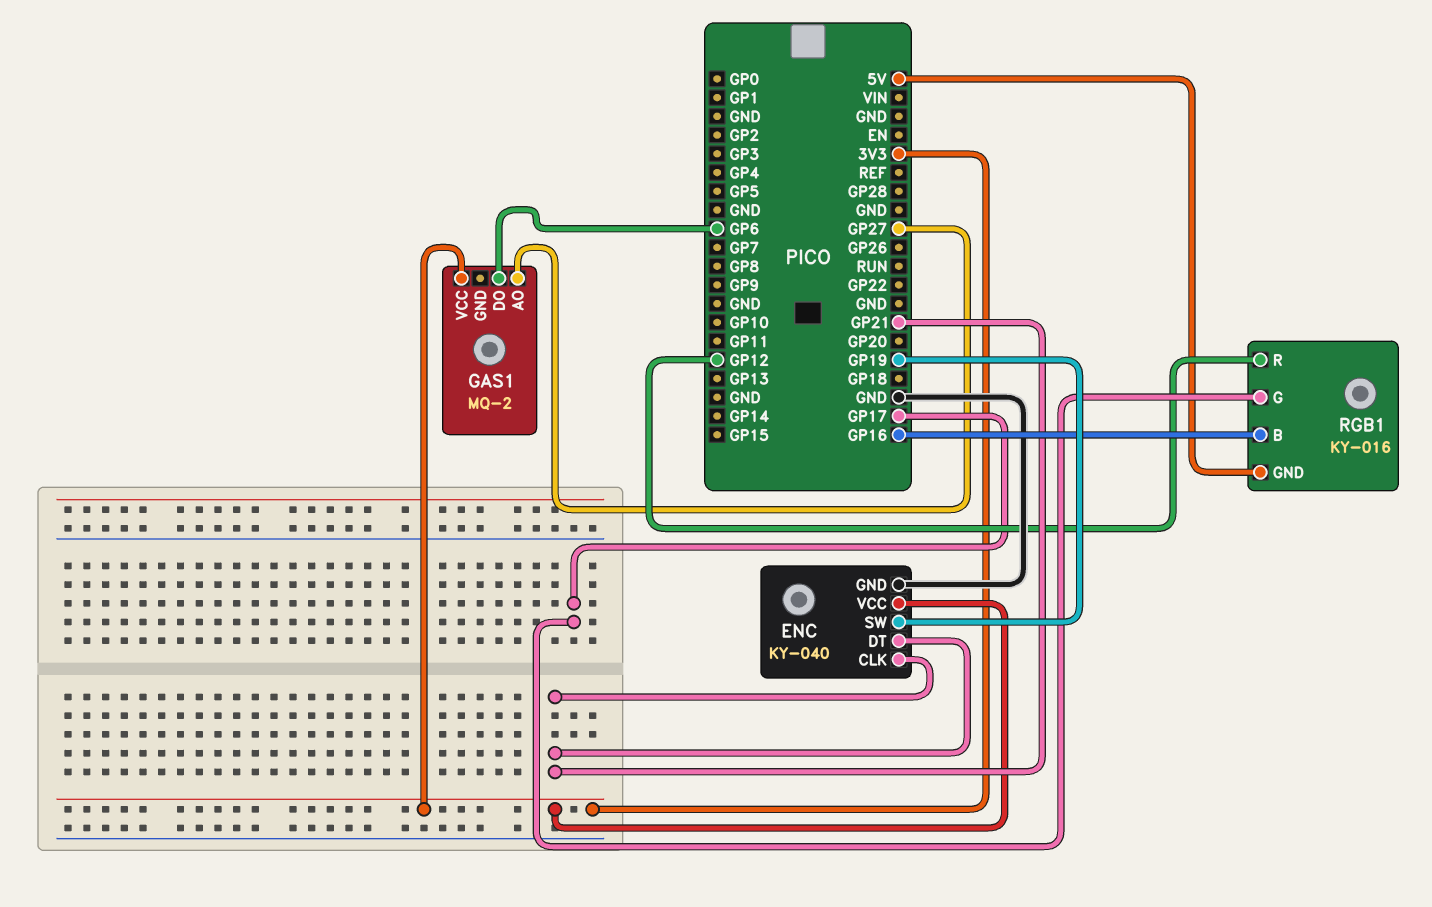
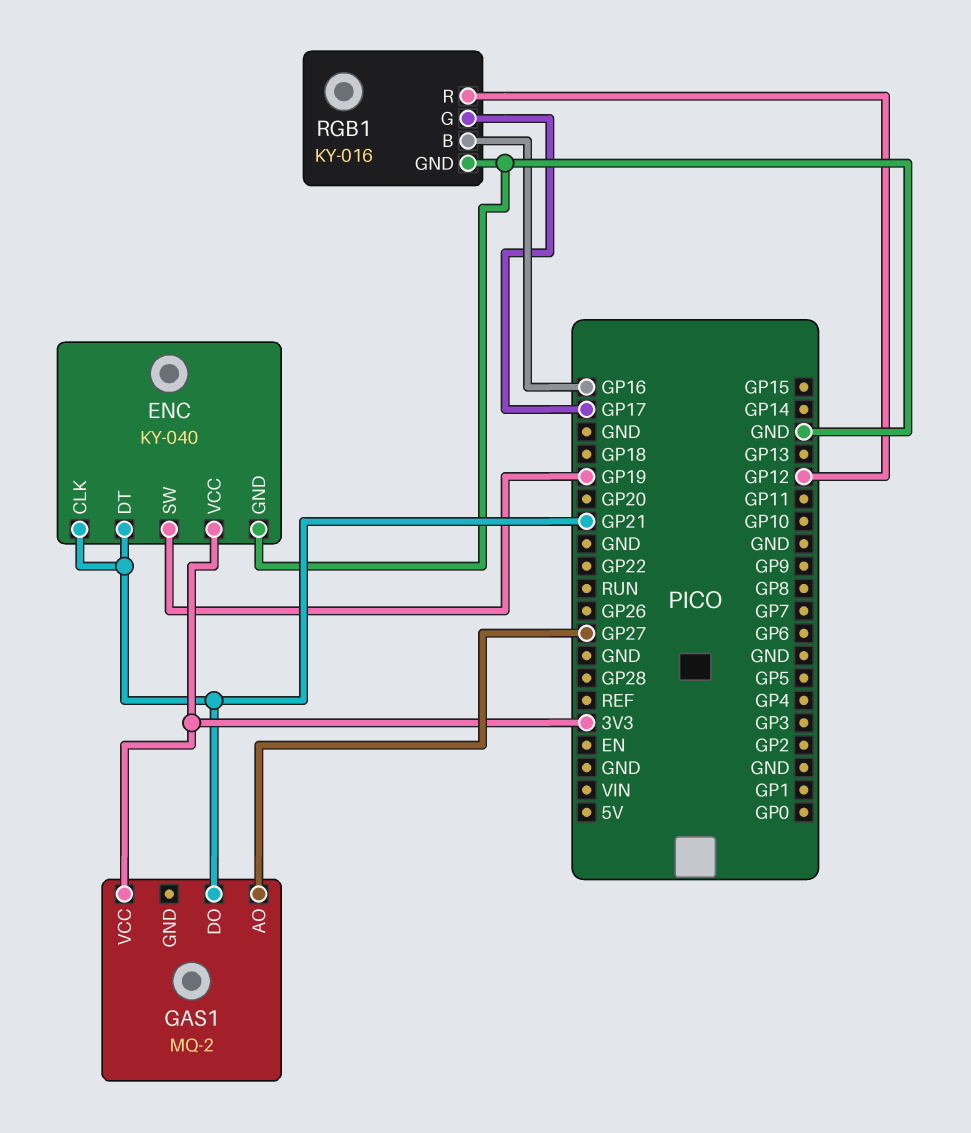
GAS1 pin DO: GP6 -> GP21
RGB1 pin GND: 5V -> GND

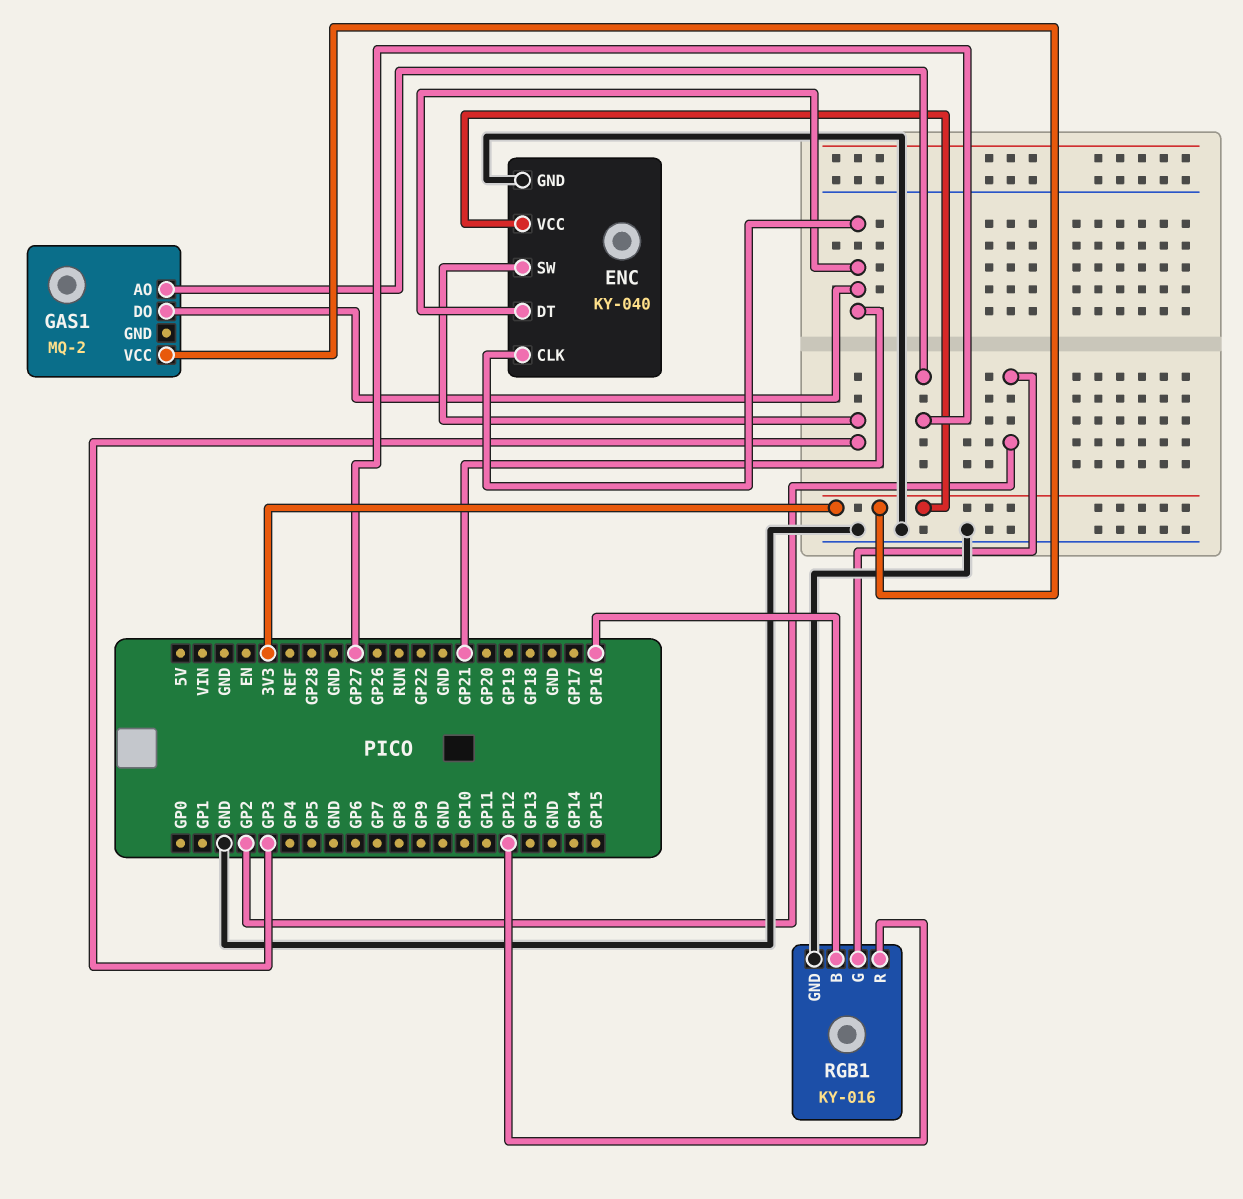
ENC pin SW: GP19 -> GP3
RGB1 pin G: GP17 -> GP2

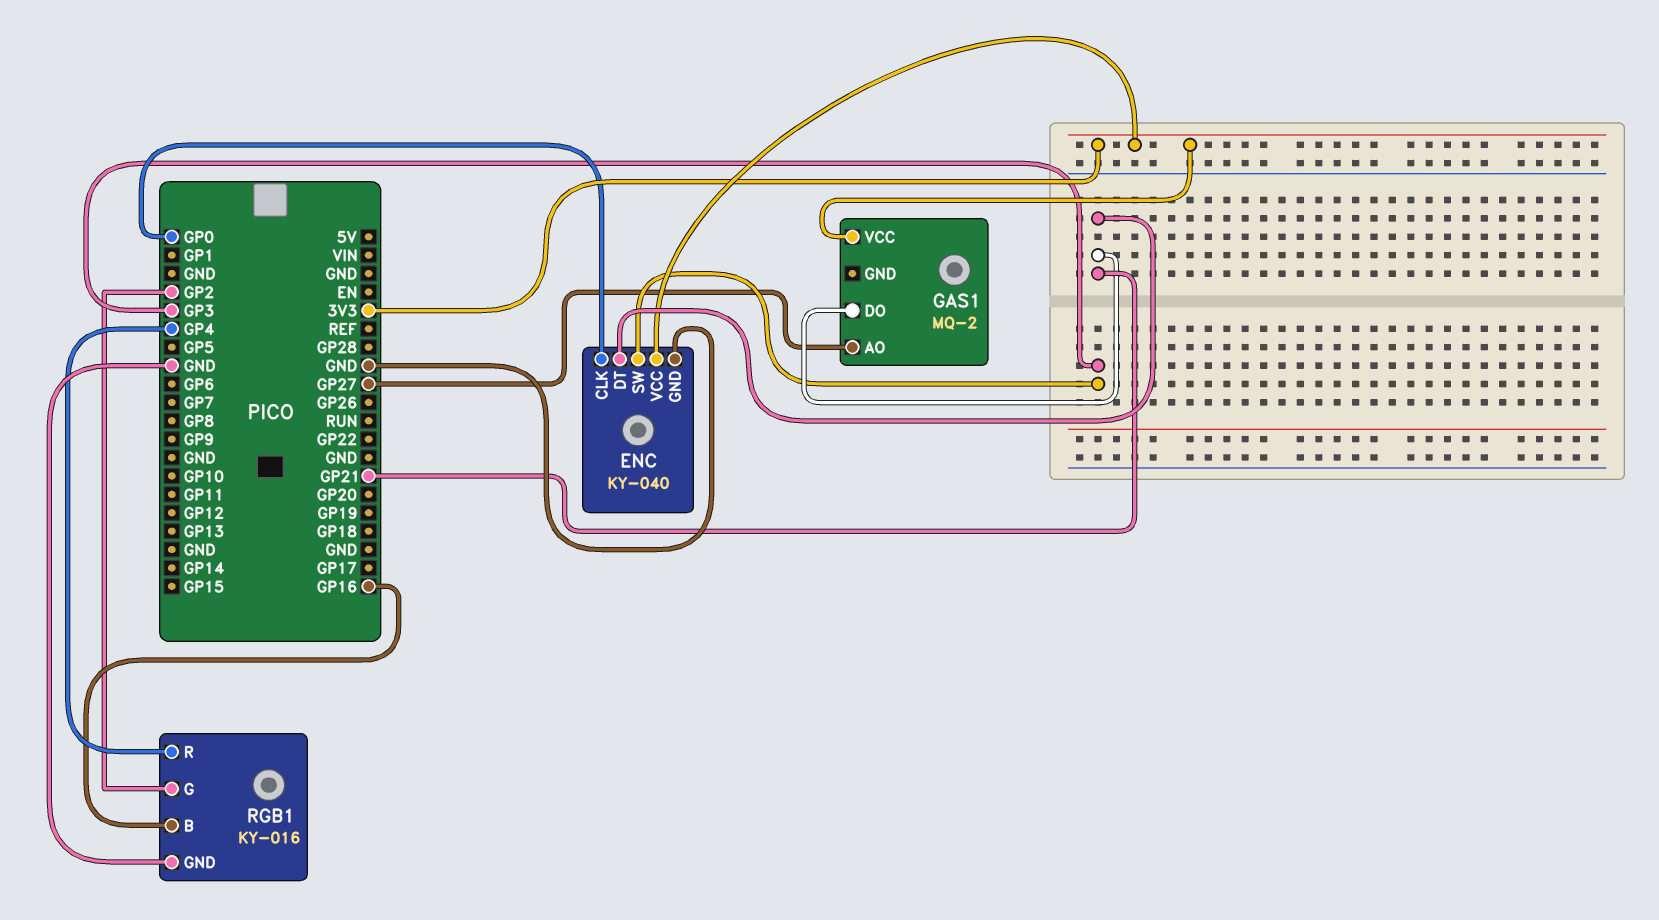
ENC pin CLK: GP21 -> GP0
RGB1 pin R: GP12 -> GP4

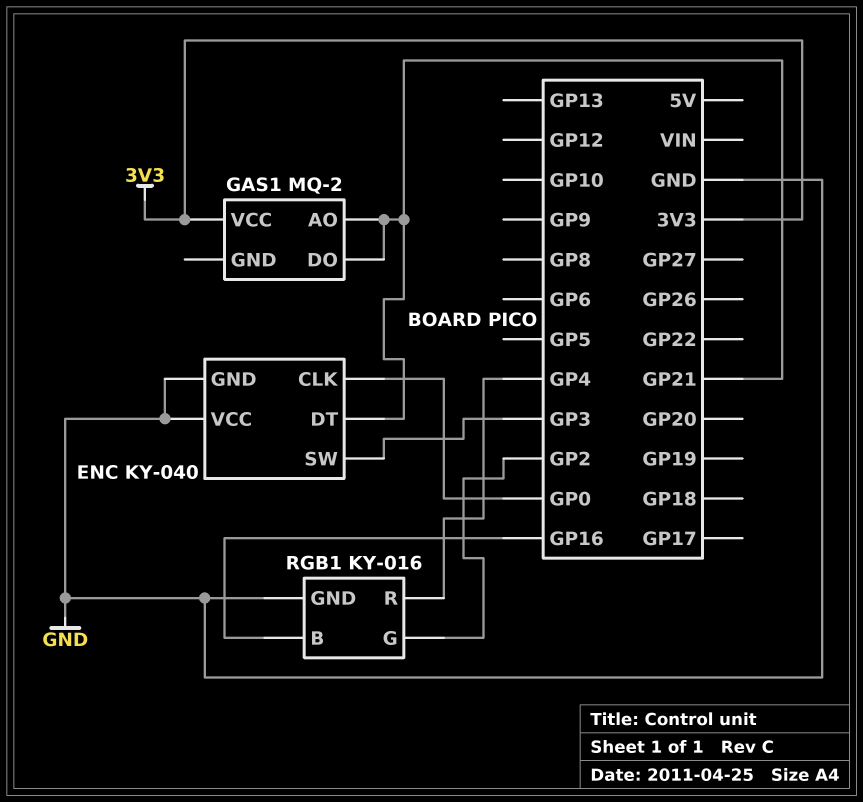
ENC pin VCC: 3V3 -> GND
GAS1 pin AO: GP27 -> GP21

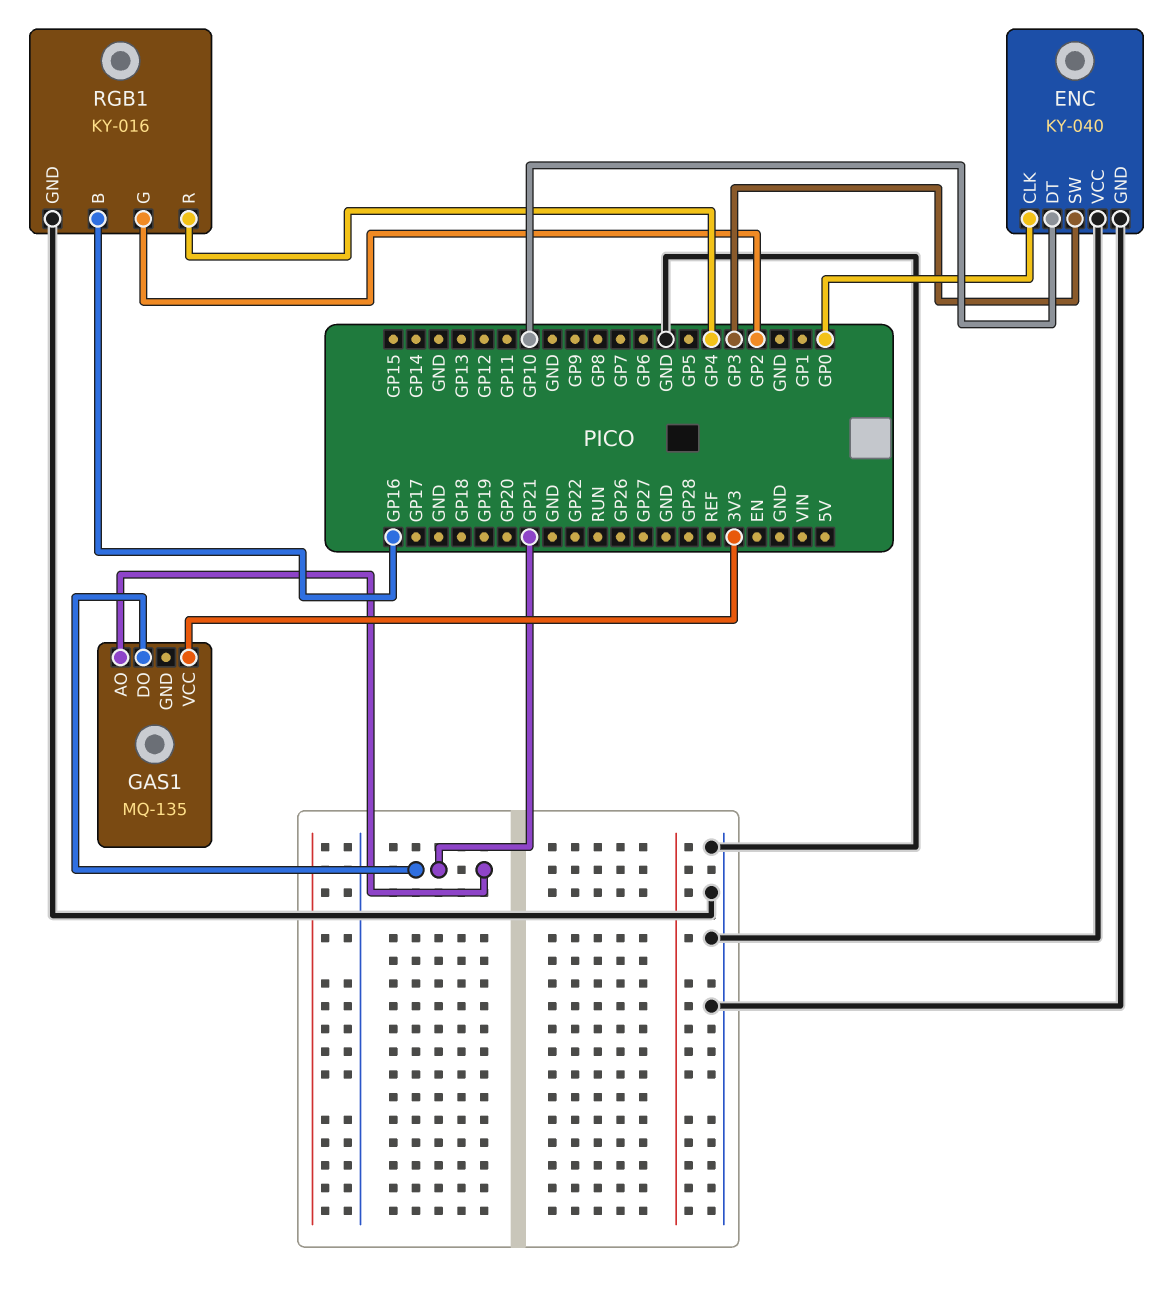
ENC pin DT: GP21 -> GP10
GAS1: MQ-2 -> MQ-135

